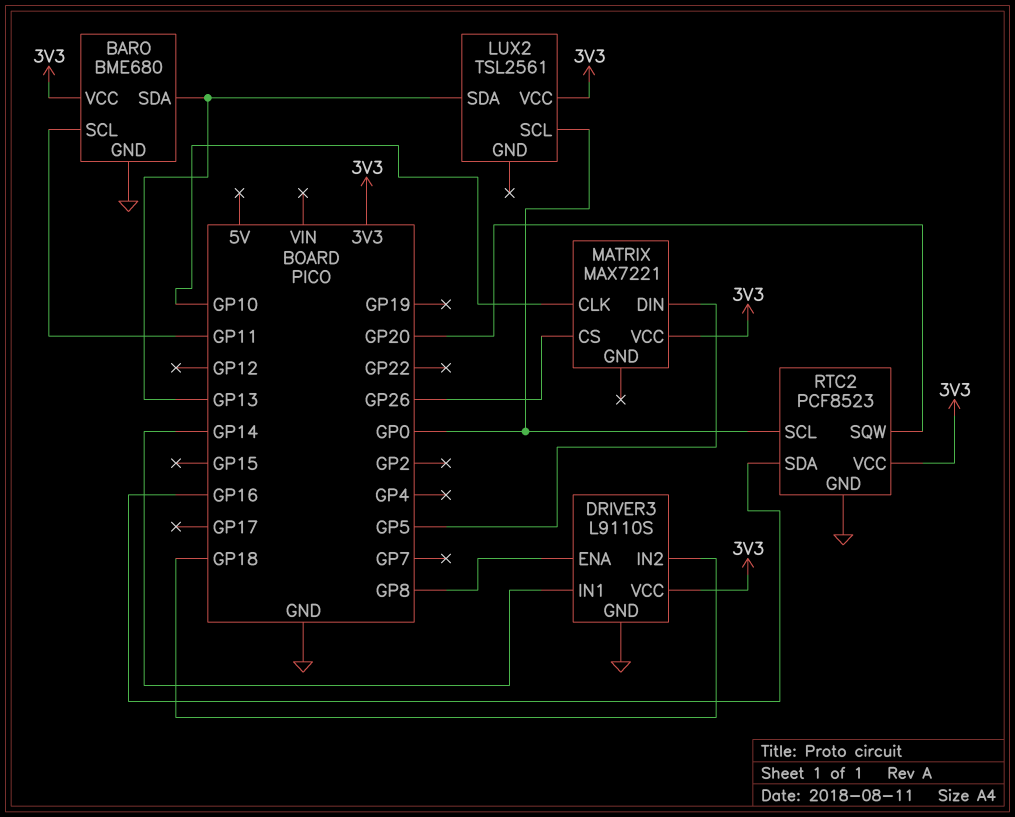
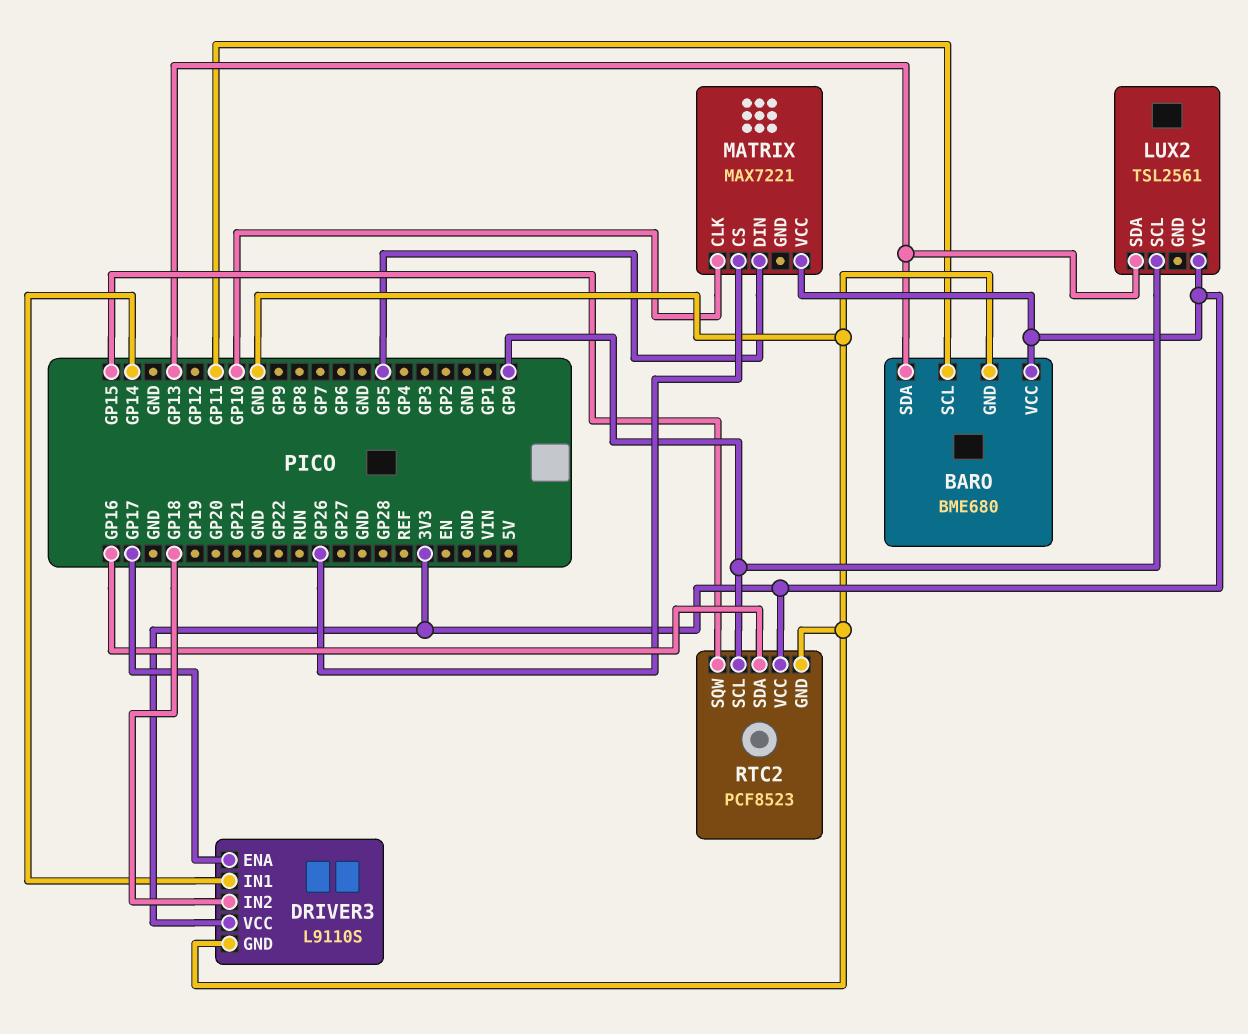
DRIVER3 pin ENA: GP8 -> GP17
RTC2 pin SQW: GP20 -> GP15

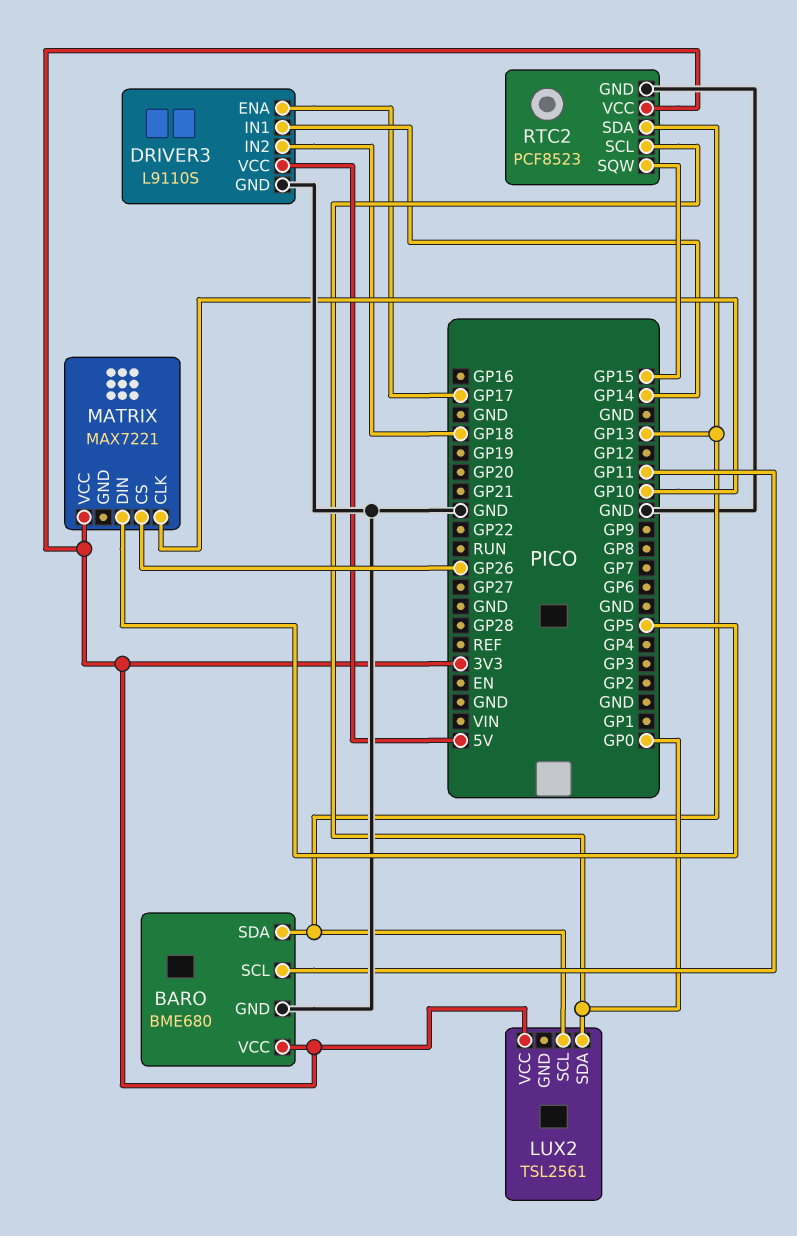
DRIVER3 pin VCC: 3V3 -> 5V
LUX2 pin SCL: GP0 -> GP13
LUX2 pin SDA: GP13 -> GP0
RTC2 pin SDA: GP16 -> GP13

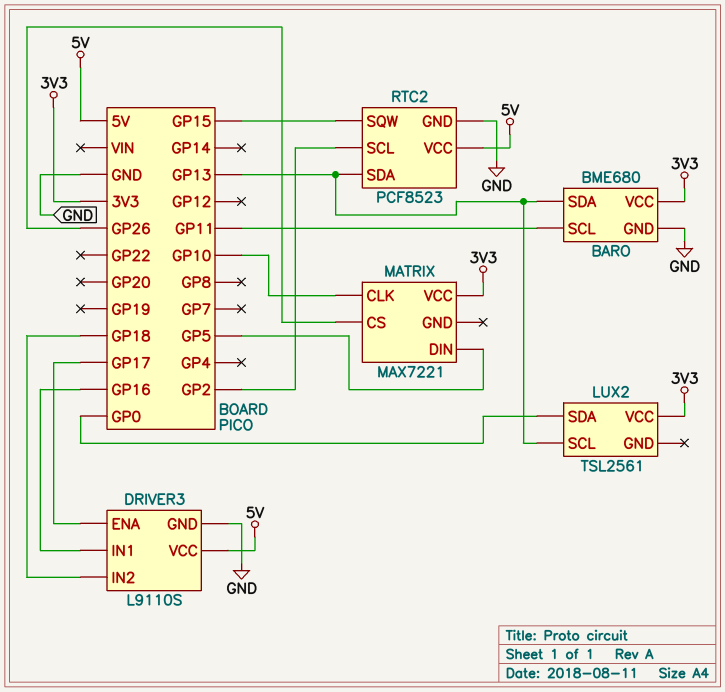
DRIVER3 pin IN1: GP14 -> GP16
RTC2 pin SCL: GP0 -> GP2
RTC2 pin VCC: 3V3 -> 5V

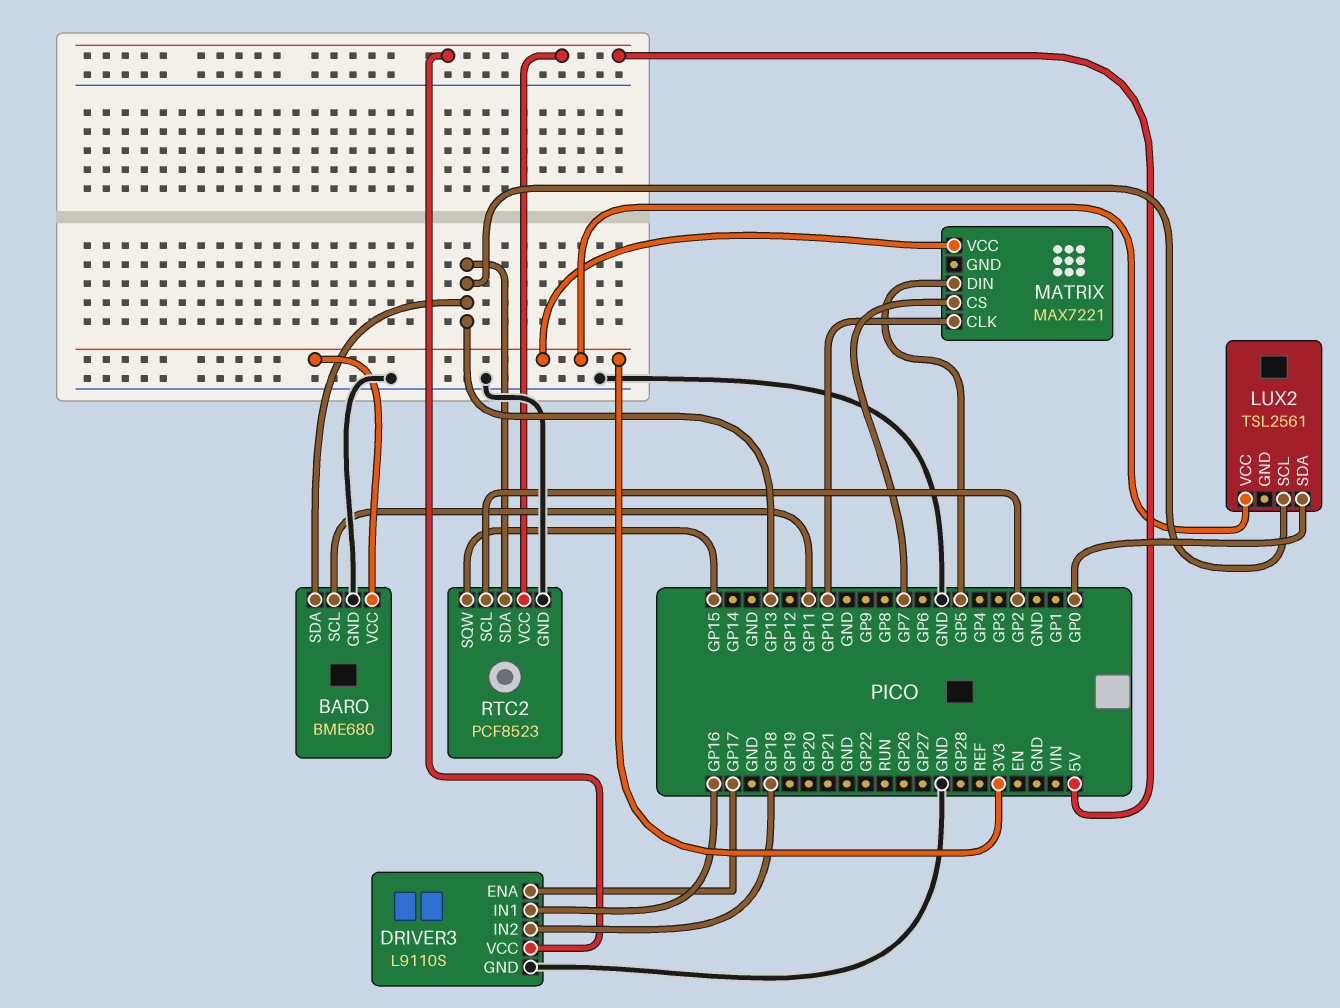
MATRIX pin CS: GP26 -> GP7

